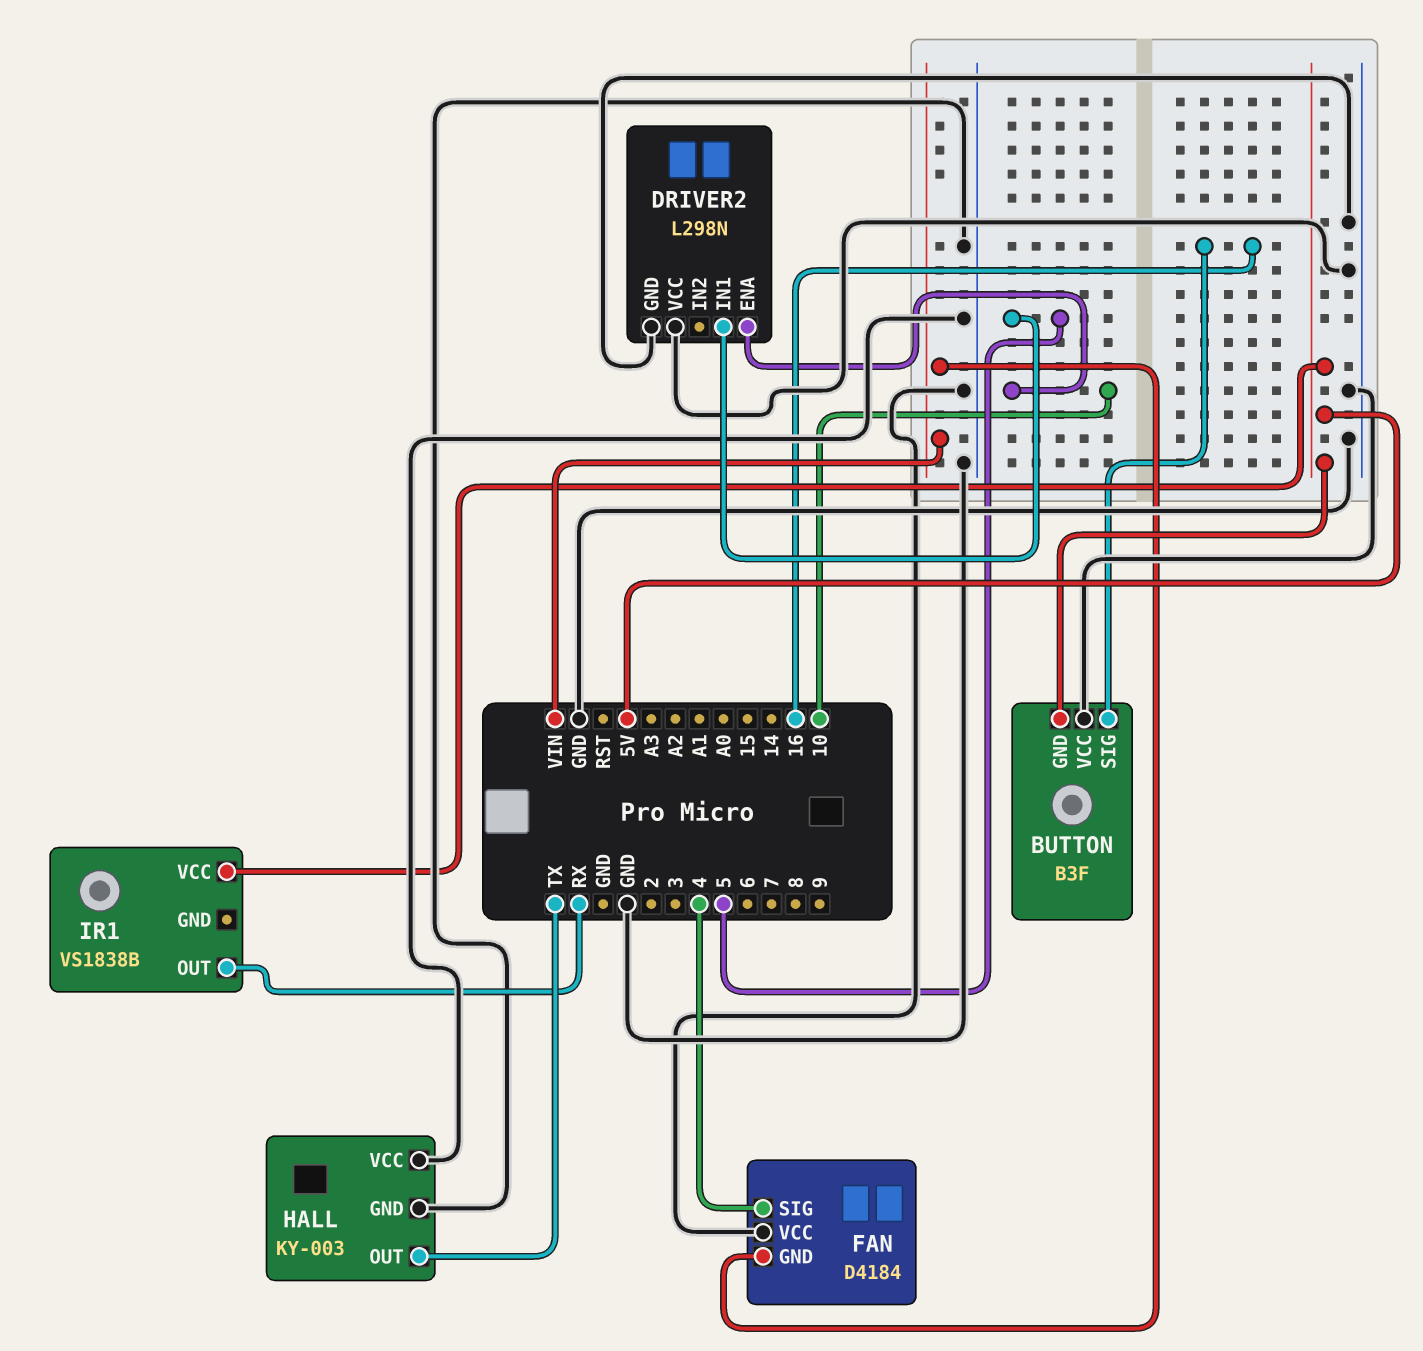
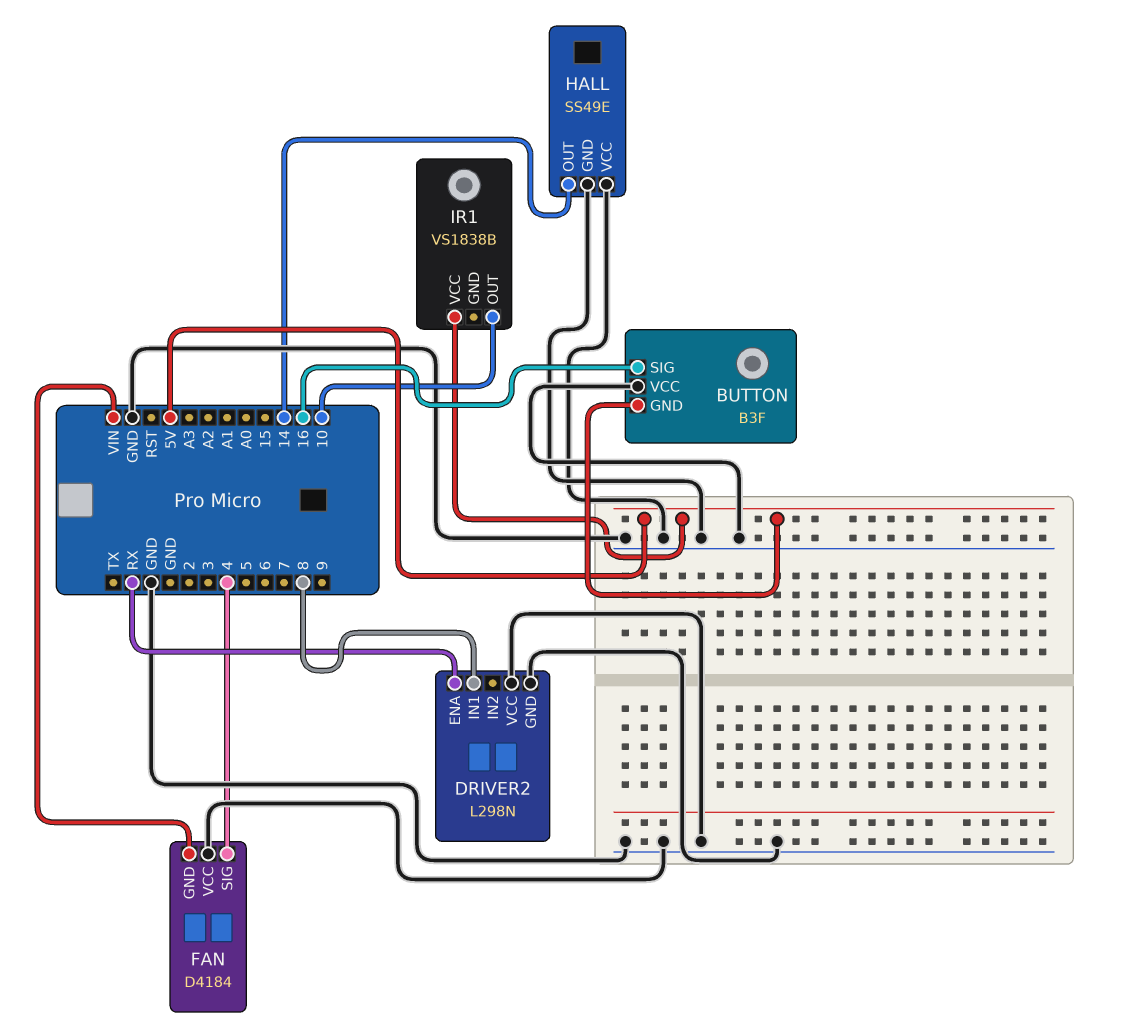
DRIVER2 pin ENA: 10 -> RX
DRIVER2 pin IN1: 5 -> 8
HALL: KY-003 -> SS49E
HALL pin OUT: TX -> 14
IR1 pin OUT: RX -> 10

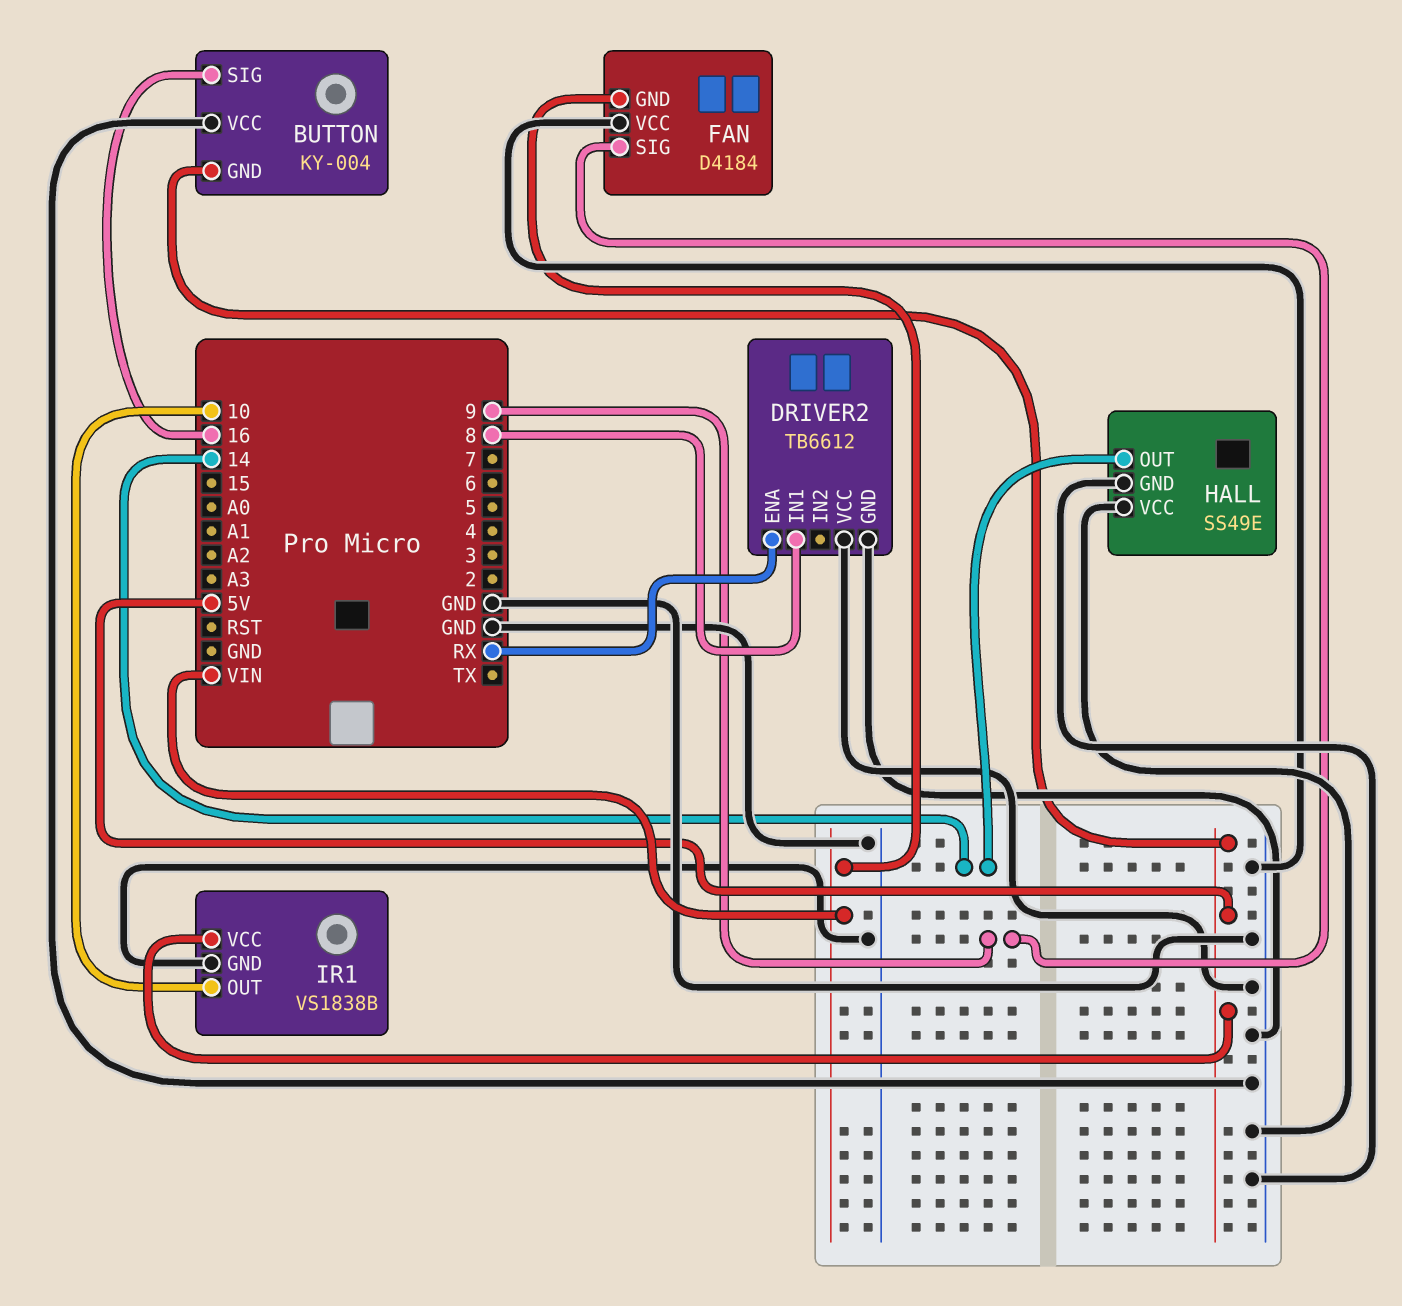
BUTTON: B3F -> KY-004
DRIVER2: L298N -> TB6612
FAN pin SIG: 4 -> 9
IR1 pin GND: none -> GND

